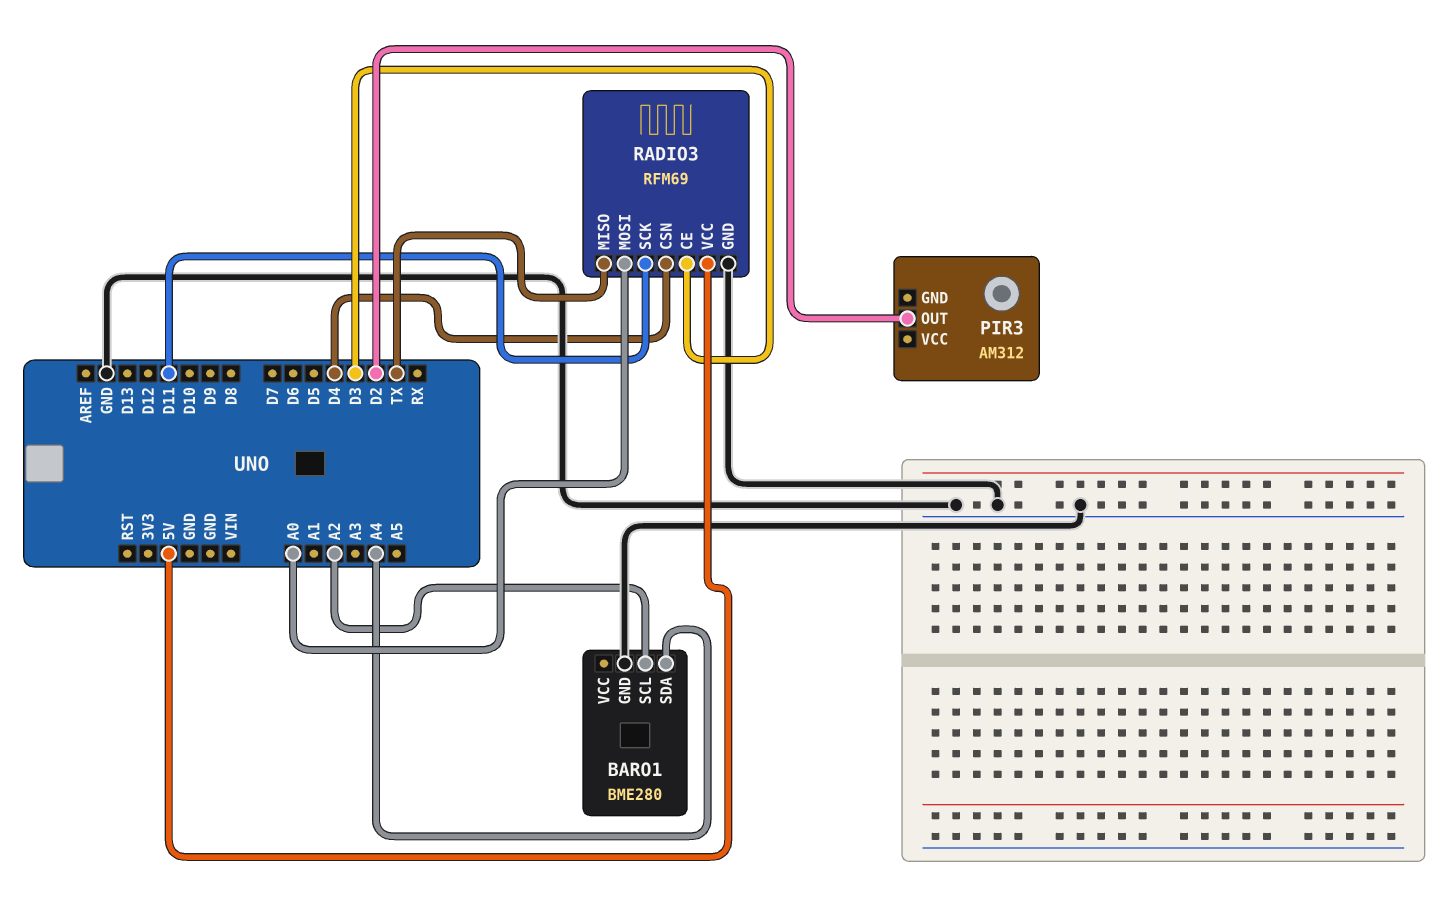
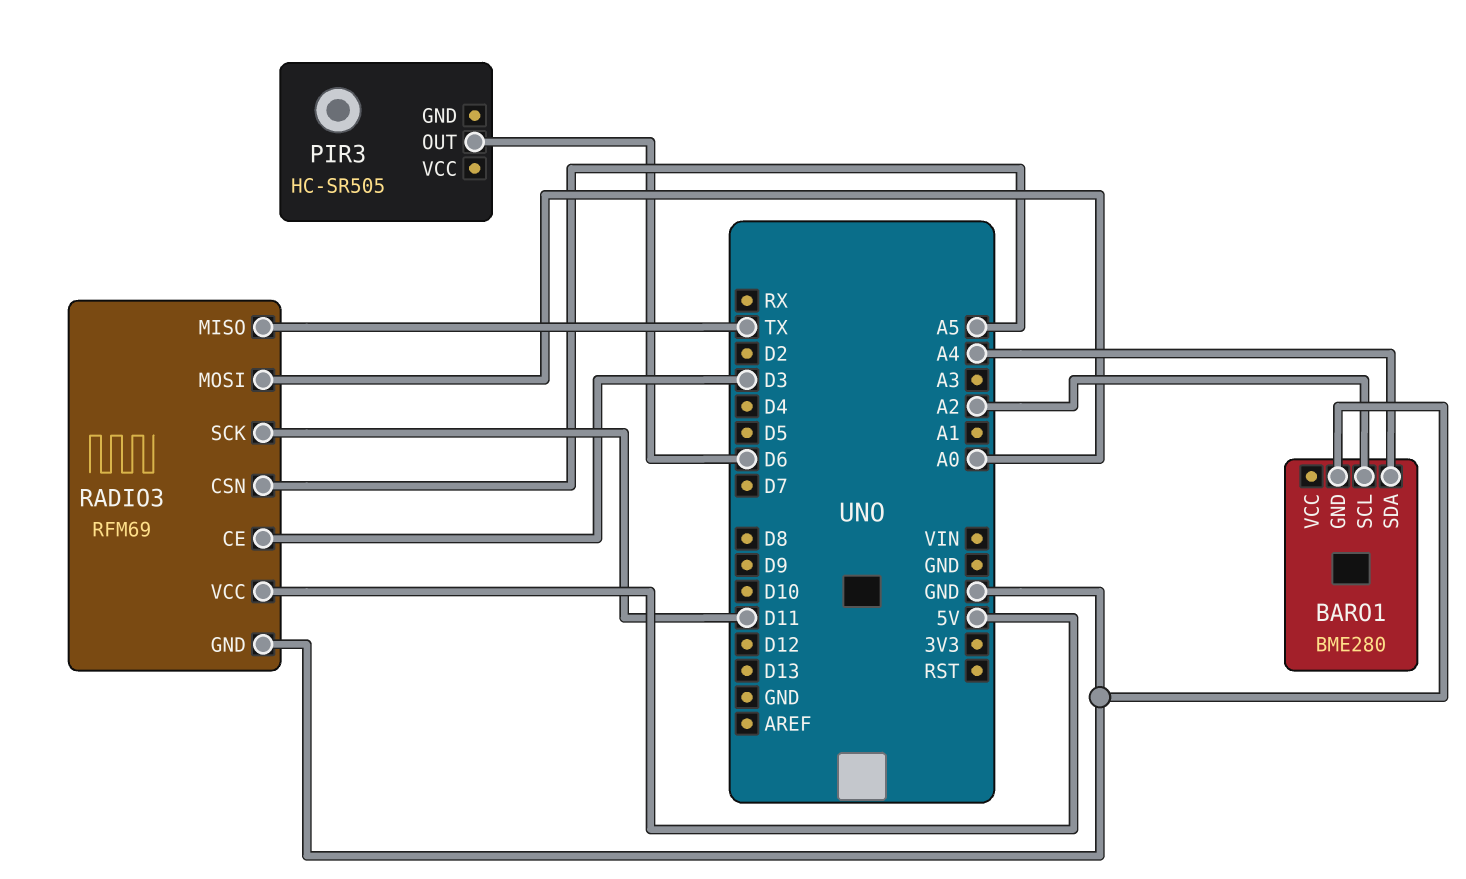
PIR3: AM312 -> HC-SR505
PIR3 pin OUT: D2 -> D6
RADIO3 pin CSN: D4 -> A5

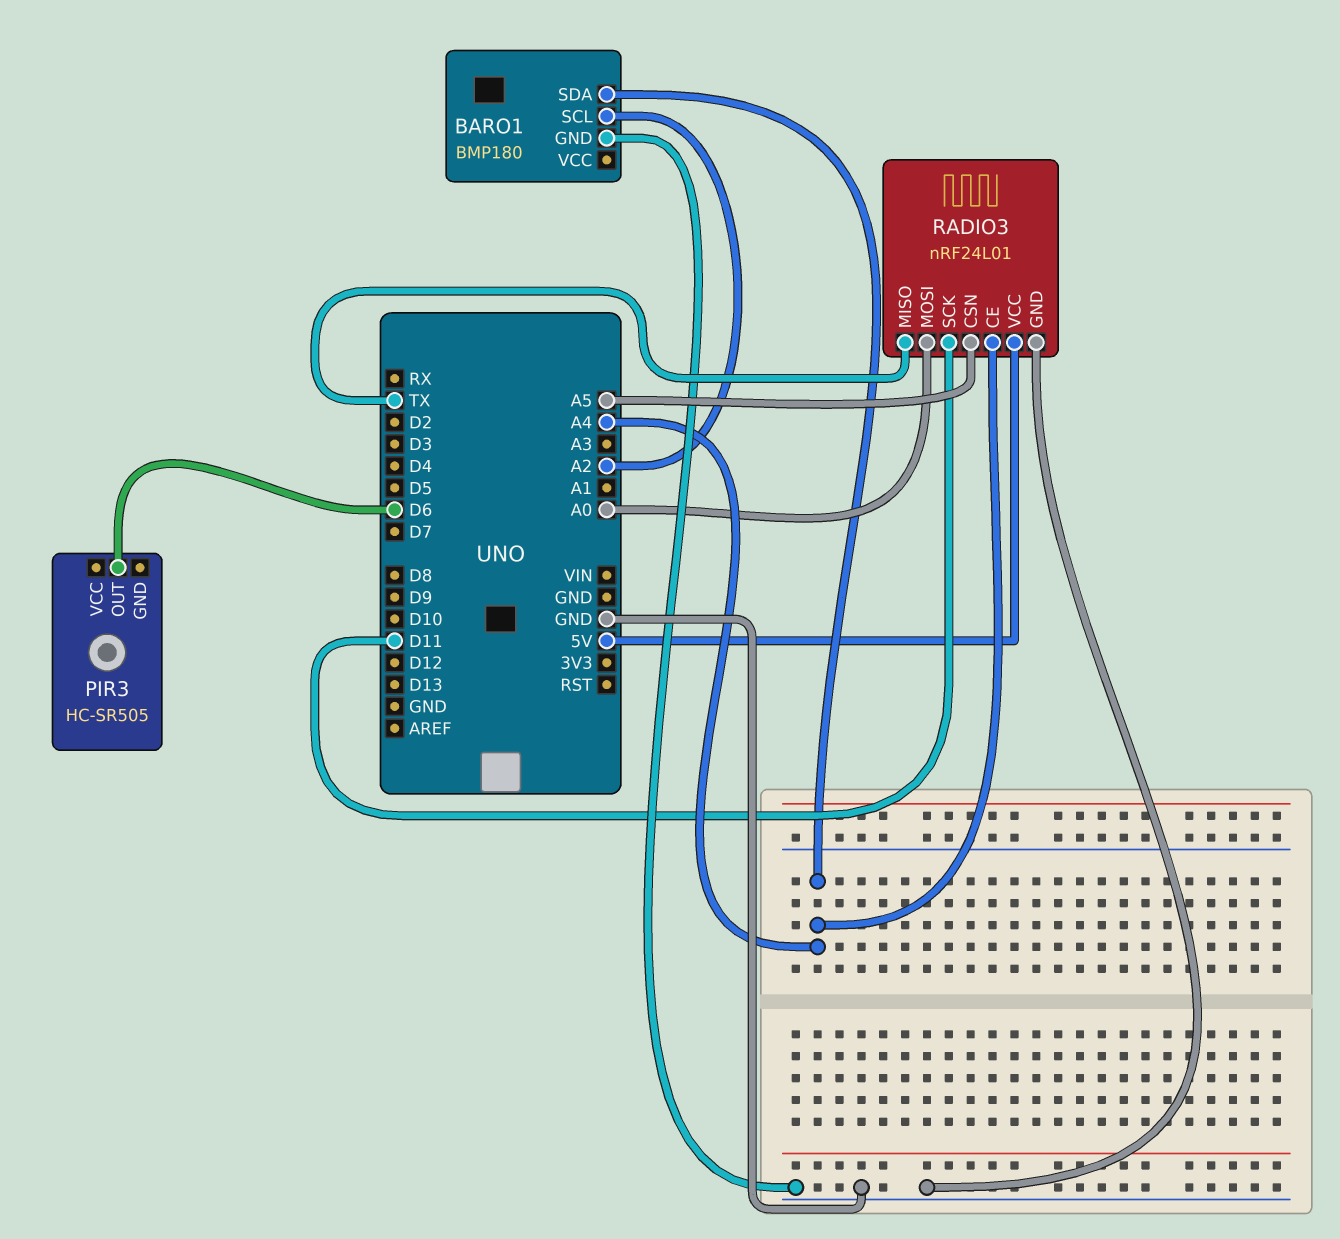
BARO1: BME280 -> BMP180
RADIO3: RFM69 -> nRF24L01
RADIO3 pin CE: D3 -> A4

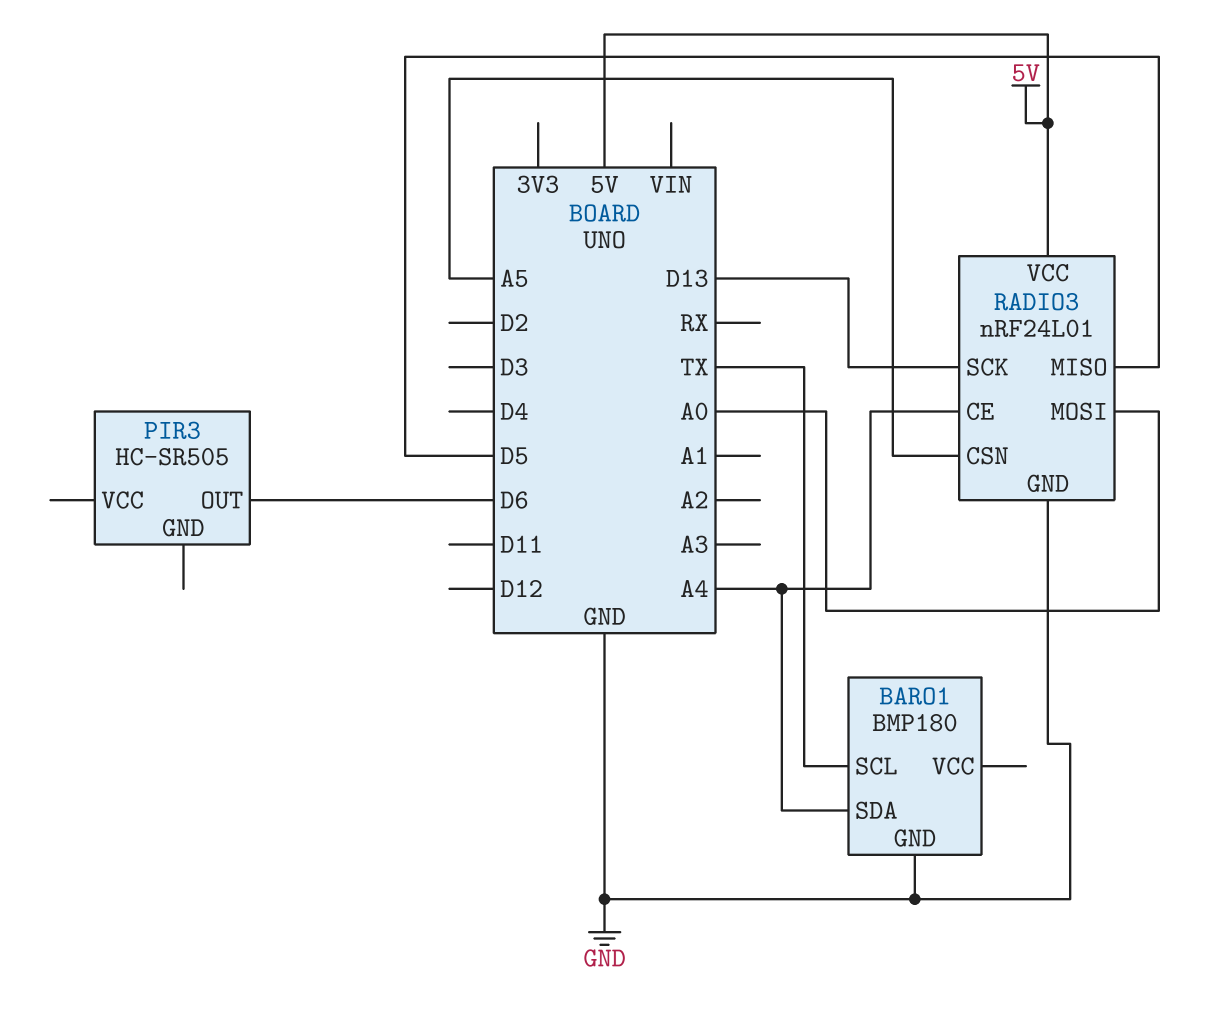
BARO1 pin SCL: A2 -> TX
RADIO3 pin MISO: TX -> D5
RADIO3 pin SCK: D11 -> D13

